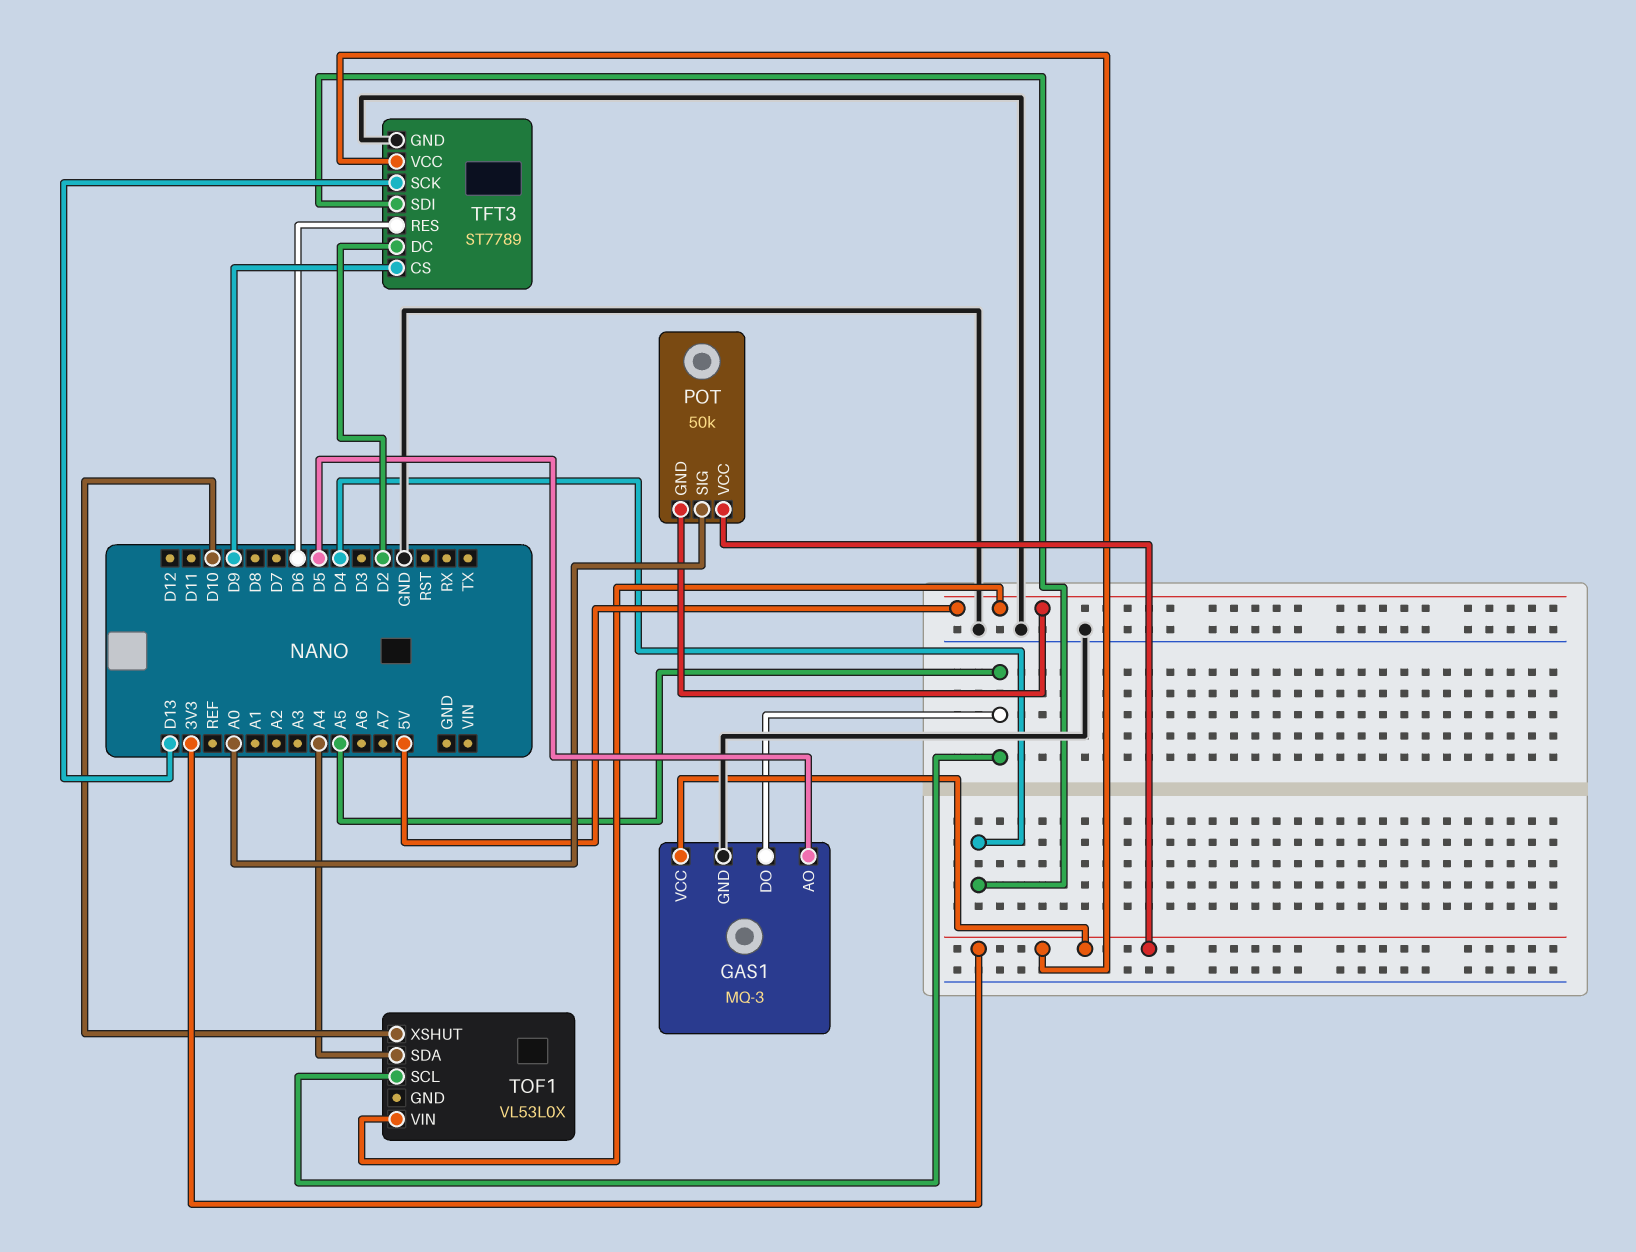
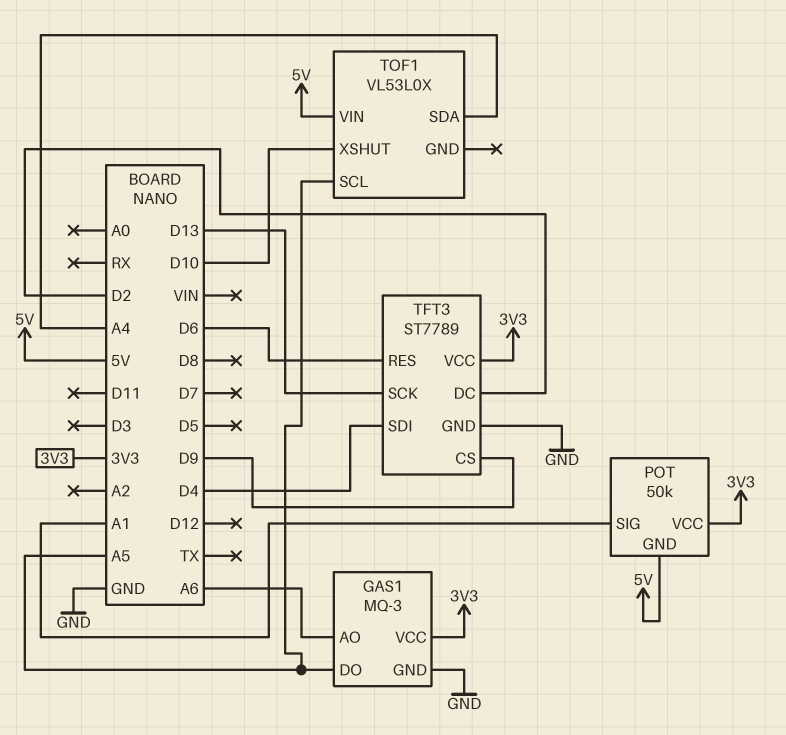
GAS1 pin AO: D5 -> A6
POT pin SIG: A0 -> A1

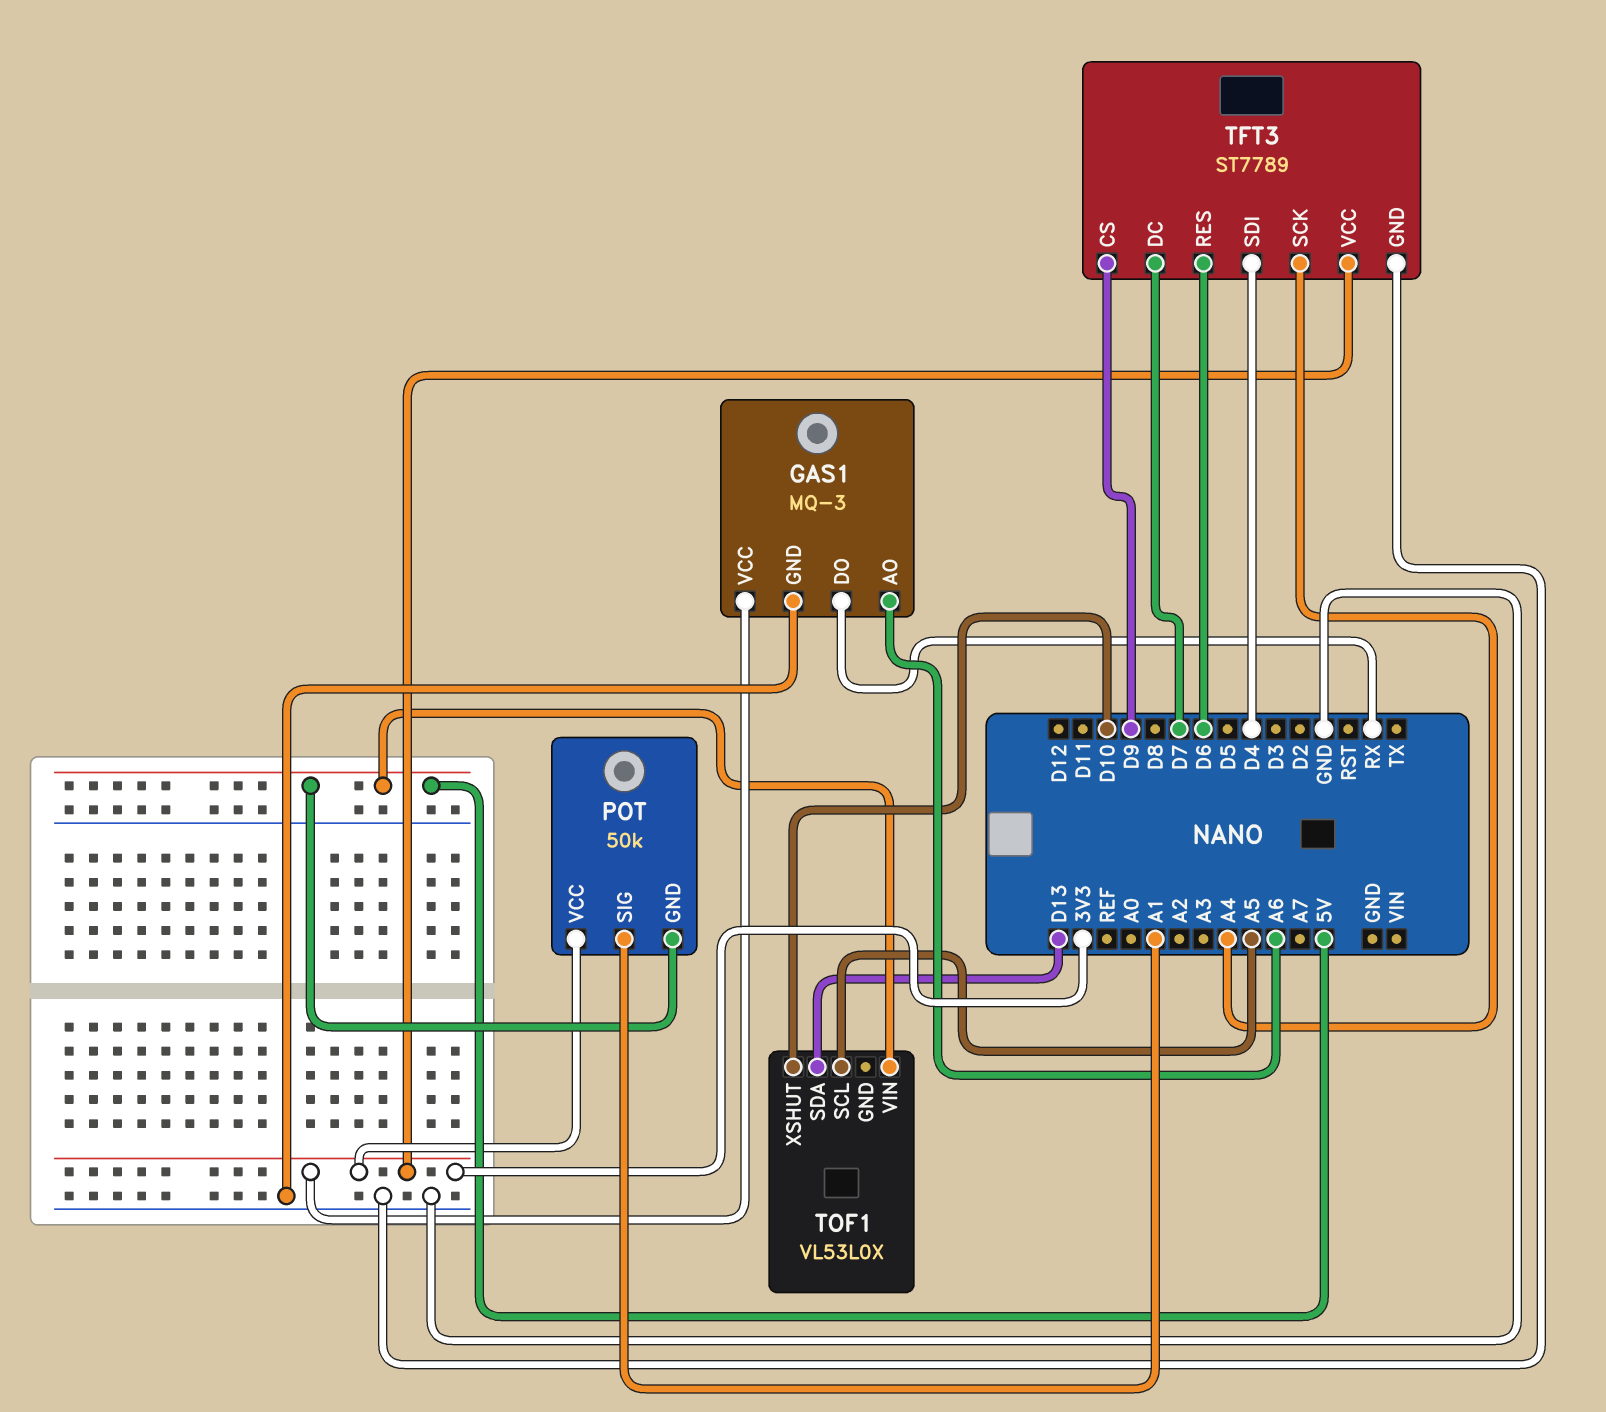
GAS1 pin DO: A5 -> RX
TFT3 pin DC: D2 -> D7
TFT3 pin SCK: D13 -> A4
TOF1 pin SDA: A4 -> D13

